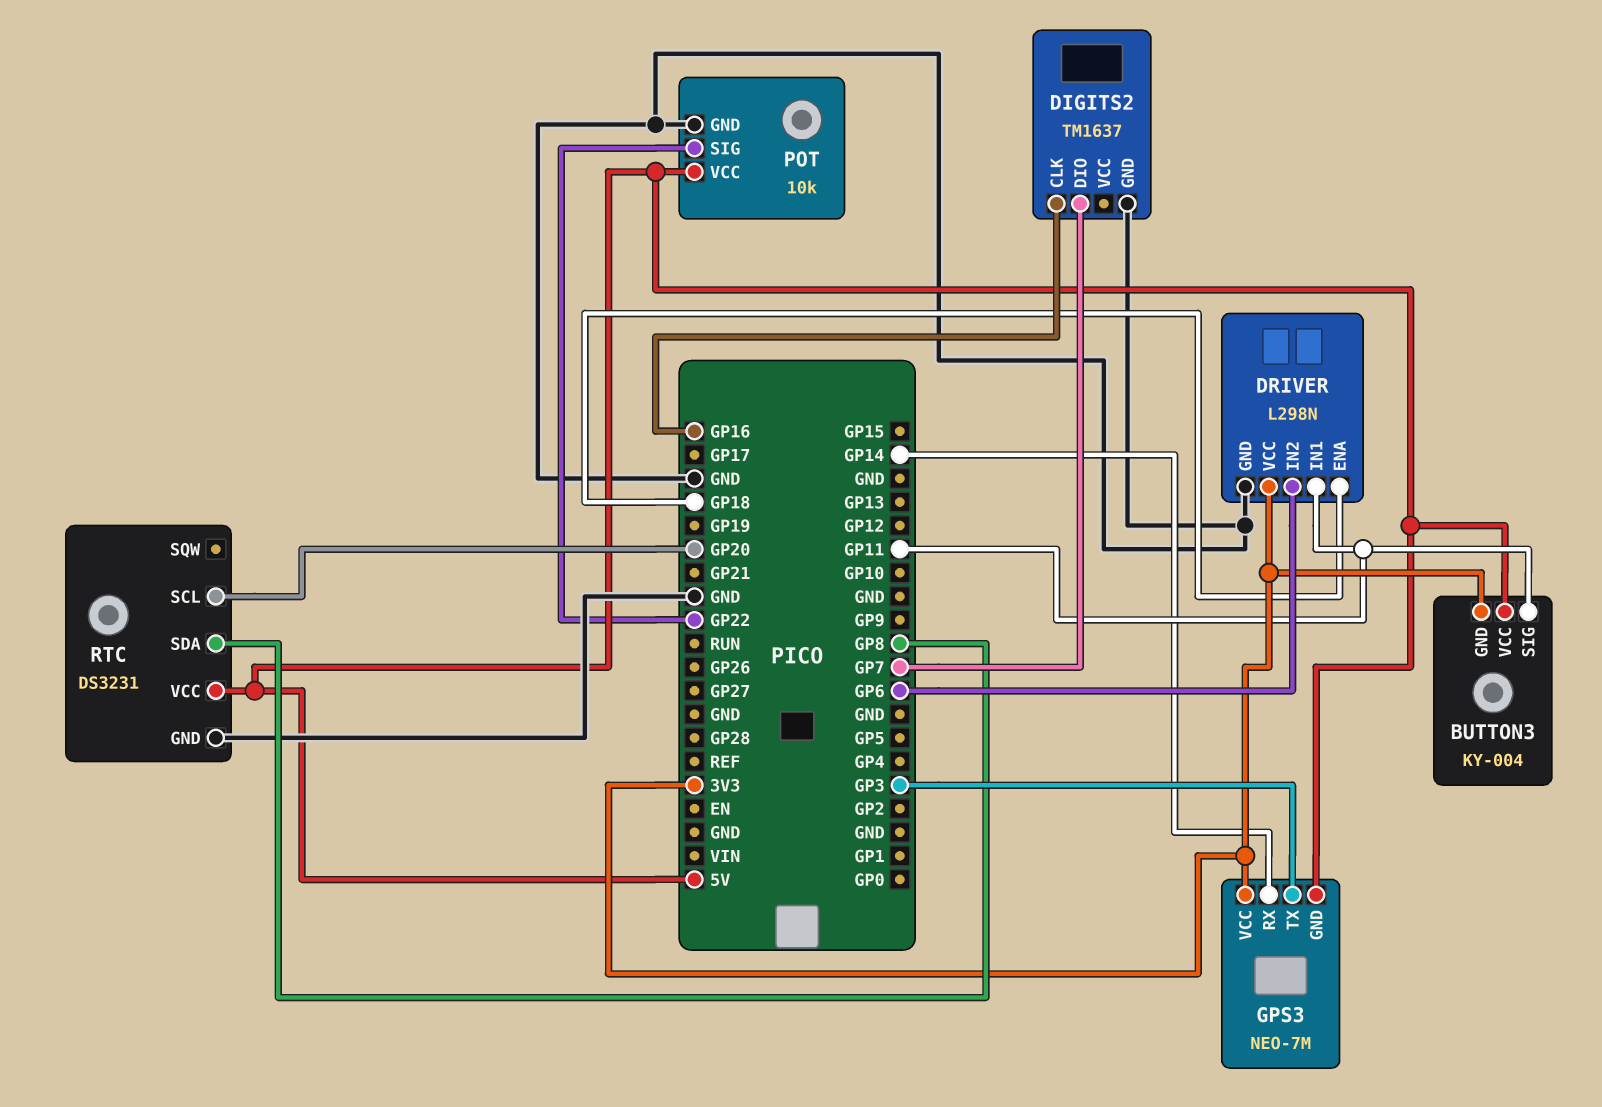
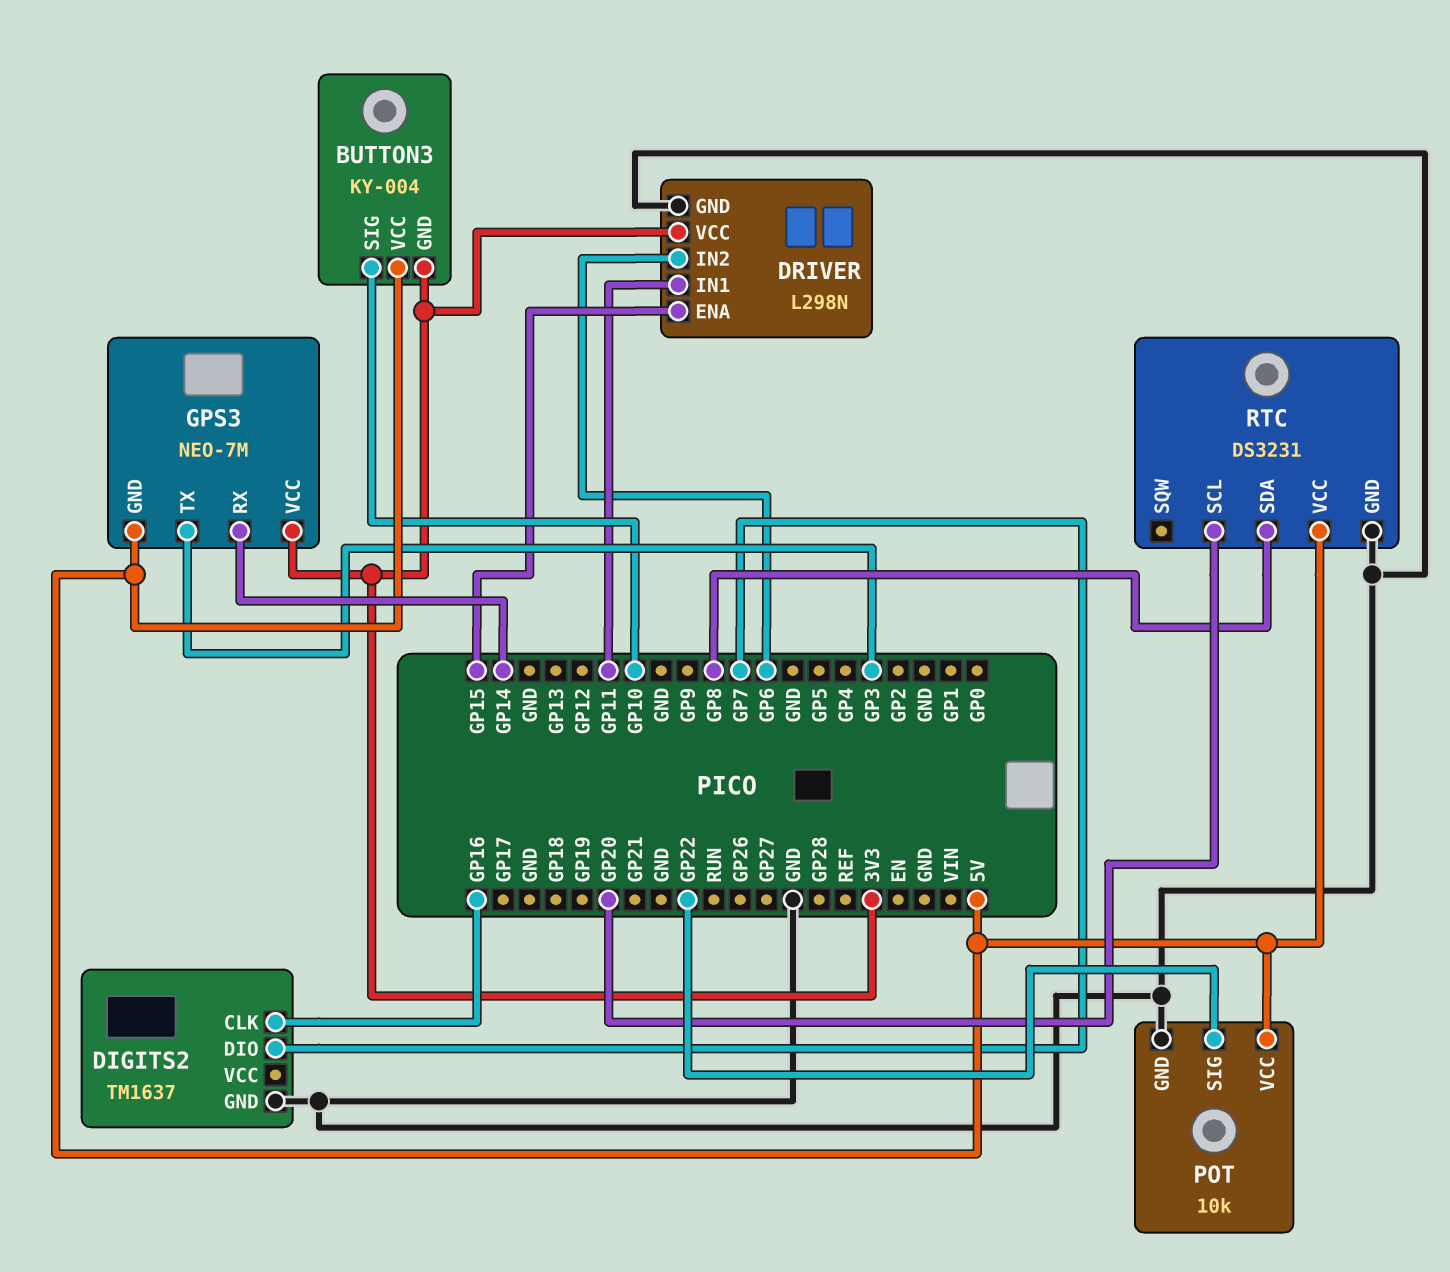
BUTTON3 pin SIG: GP11 -> GP10
DRIVER pin ENA: GP18 -> GP15

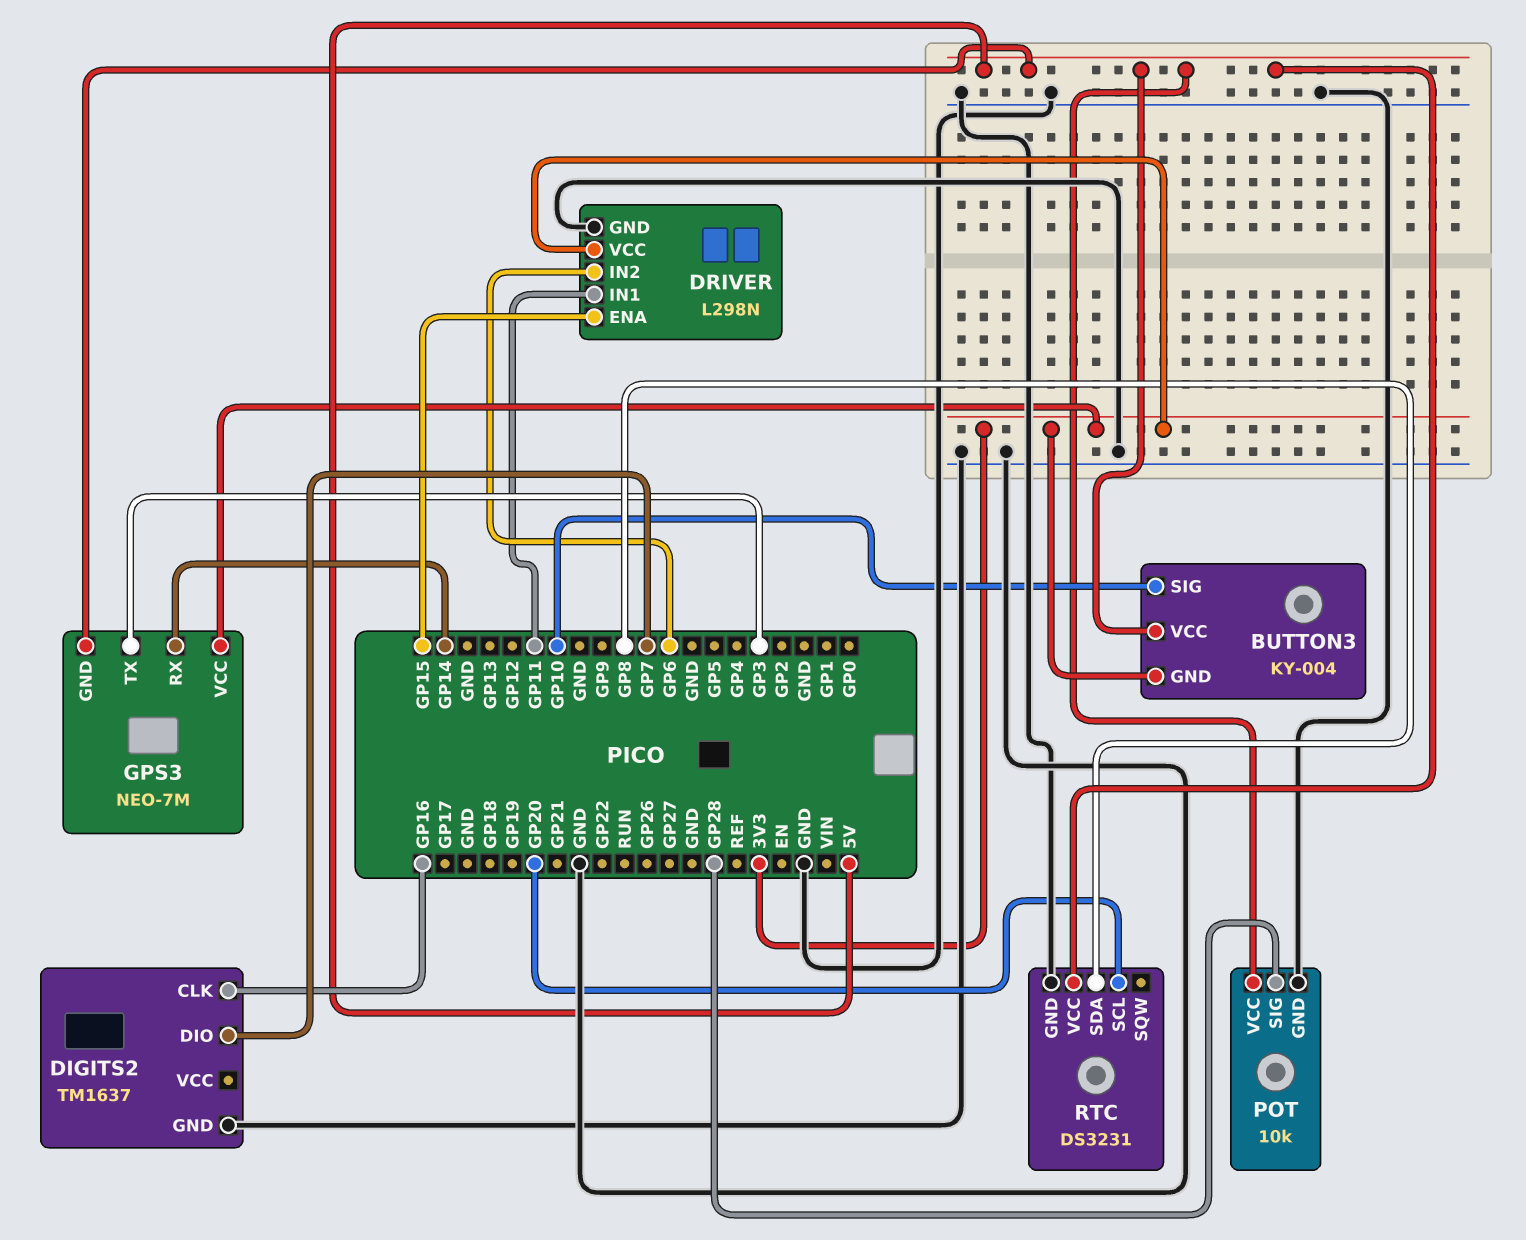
POT pin SIG: GP22 -> GP28

